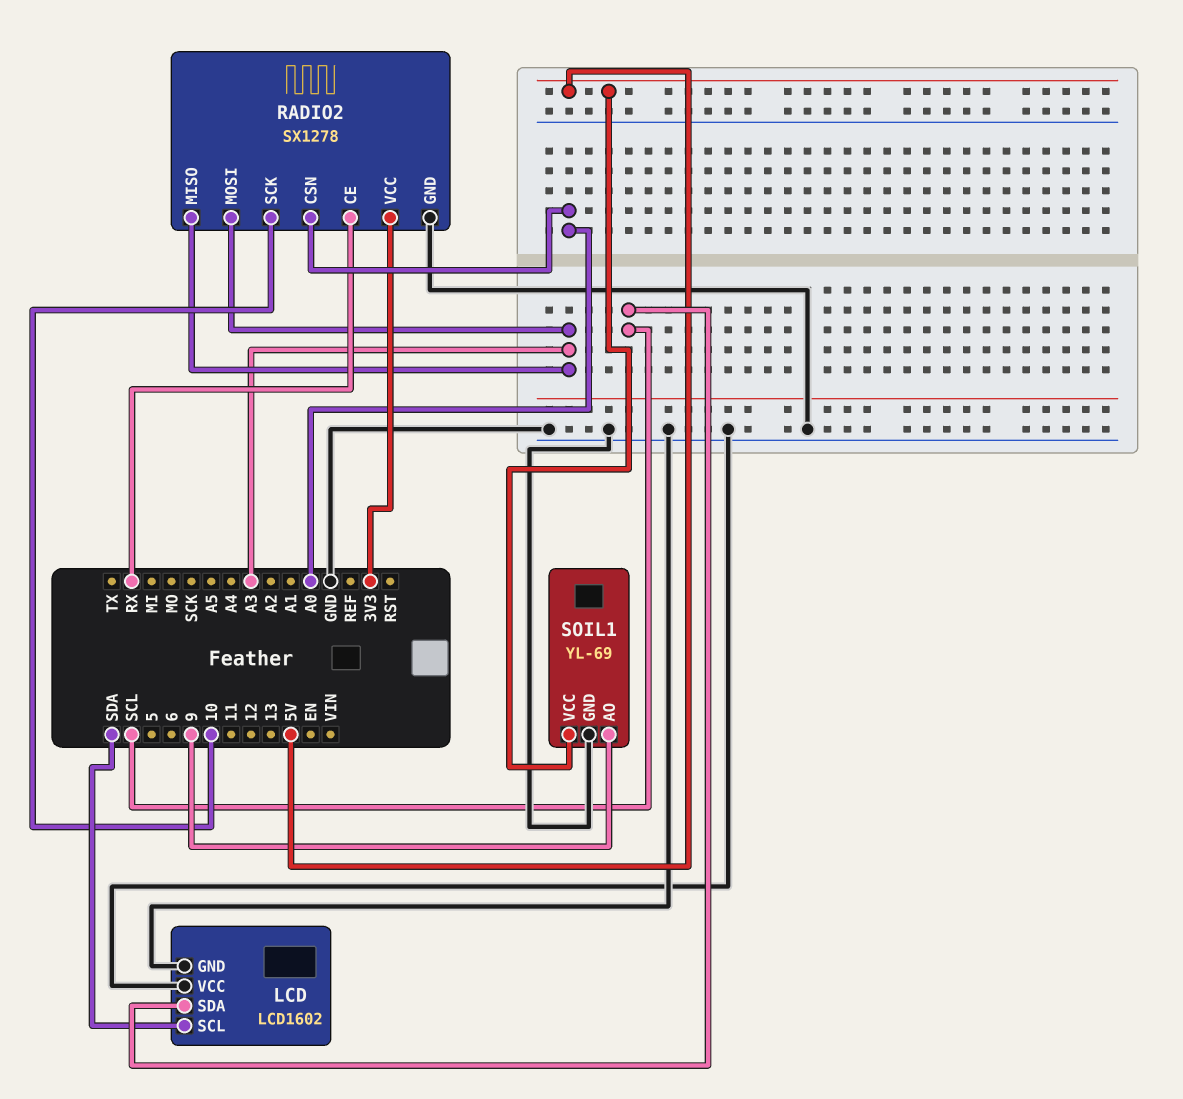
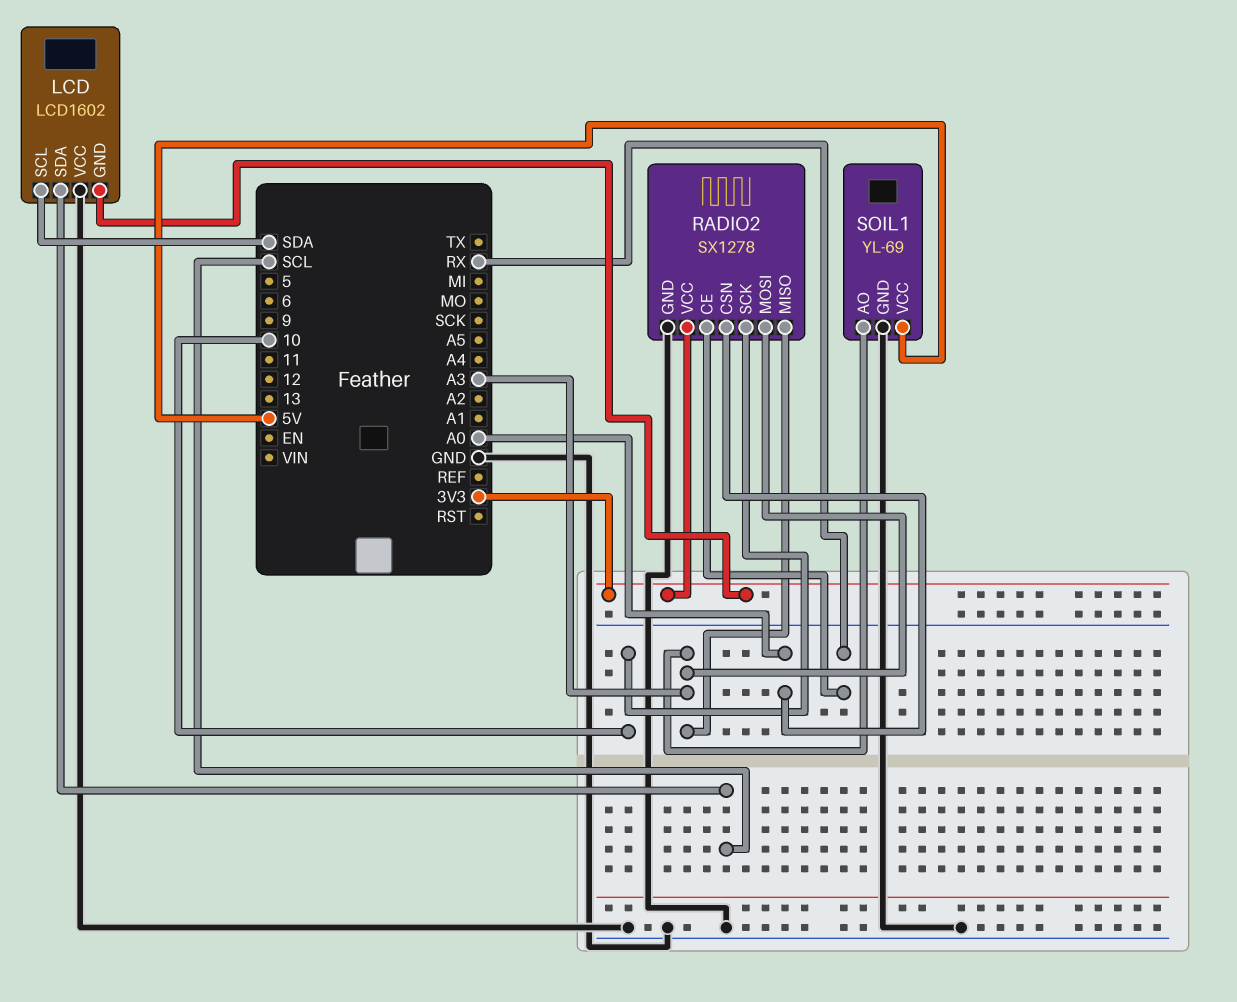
LCD pin GND: GND -> 3V3
SOIL1 pin AO: 9 -> A3

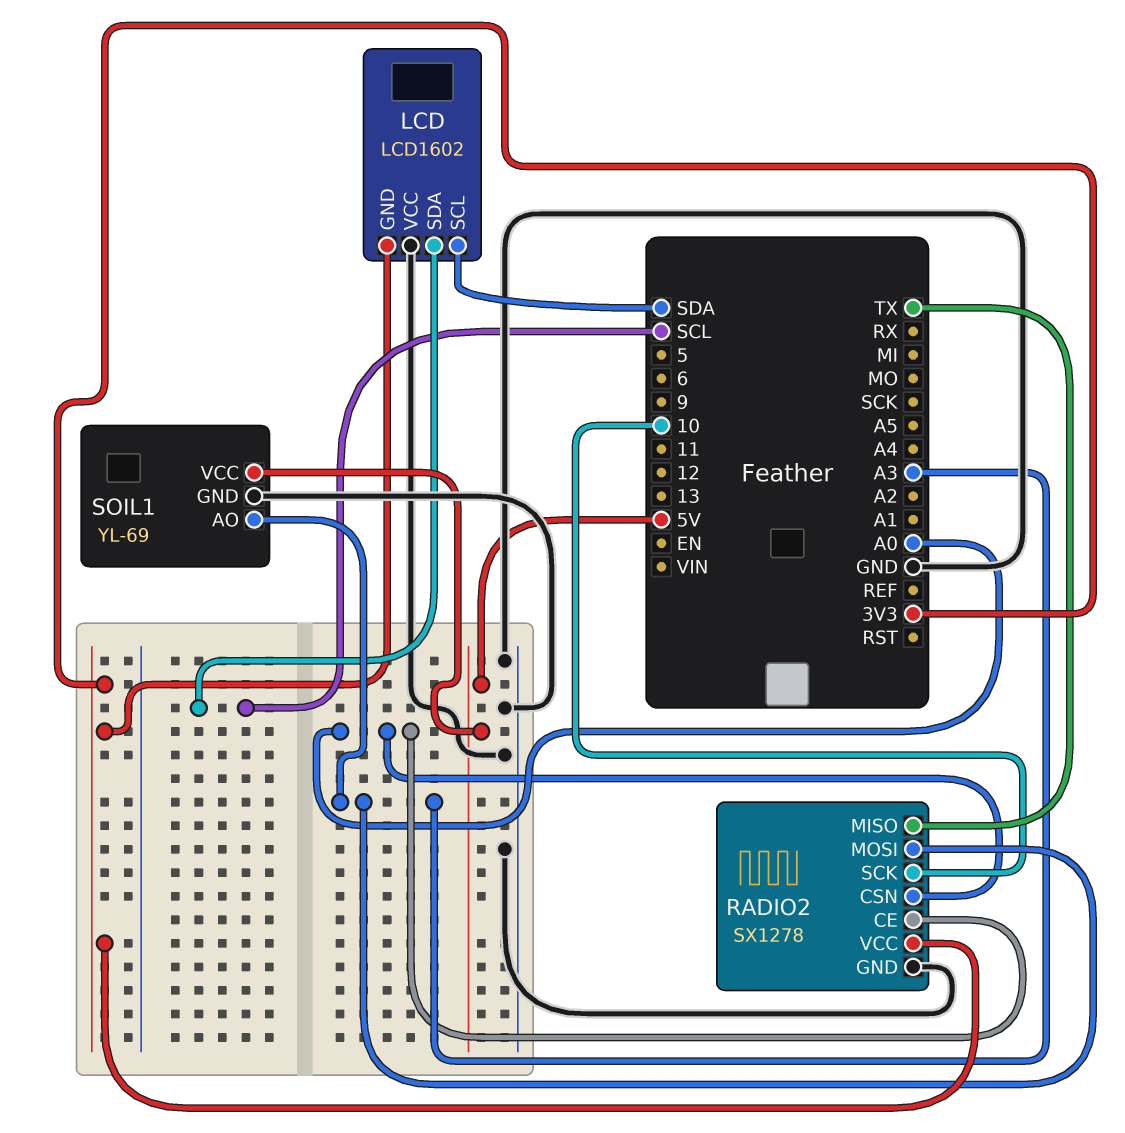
RADIO2 pin CE: RX -> A0
RADIO2 pin MISO: A3 -> TX

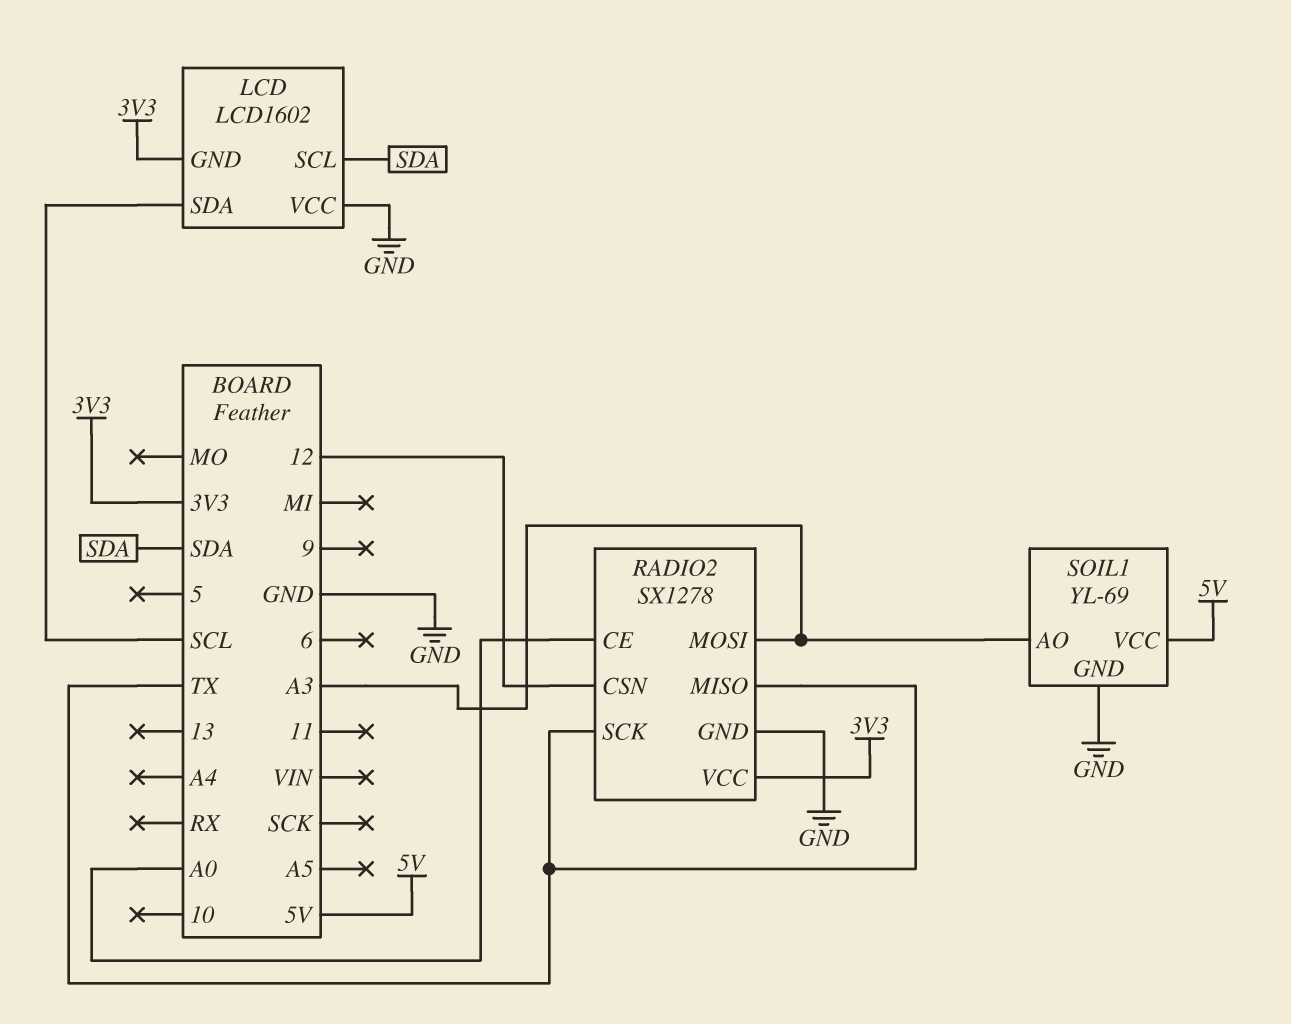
RADIO2 pin CSN: A0 -> 12
RADIO2 pin SCK: 10 -> TX

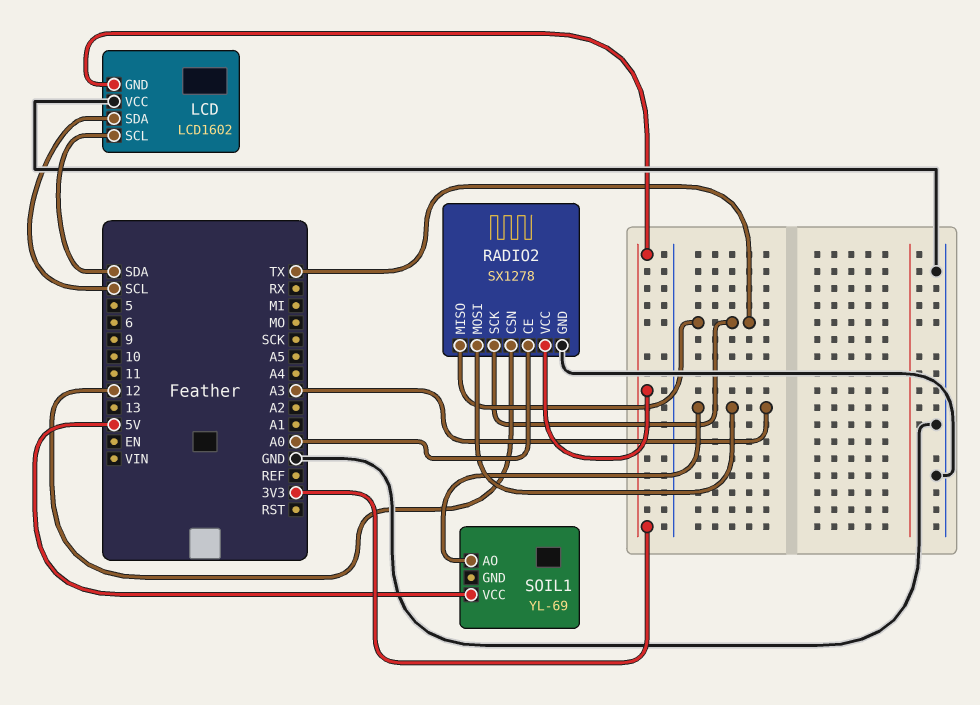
SOIL1 pin GND: GND -> none

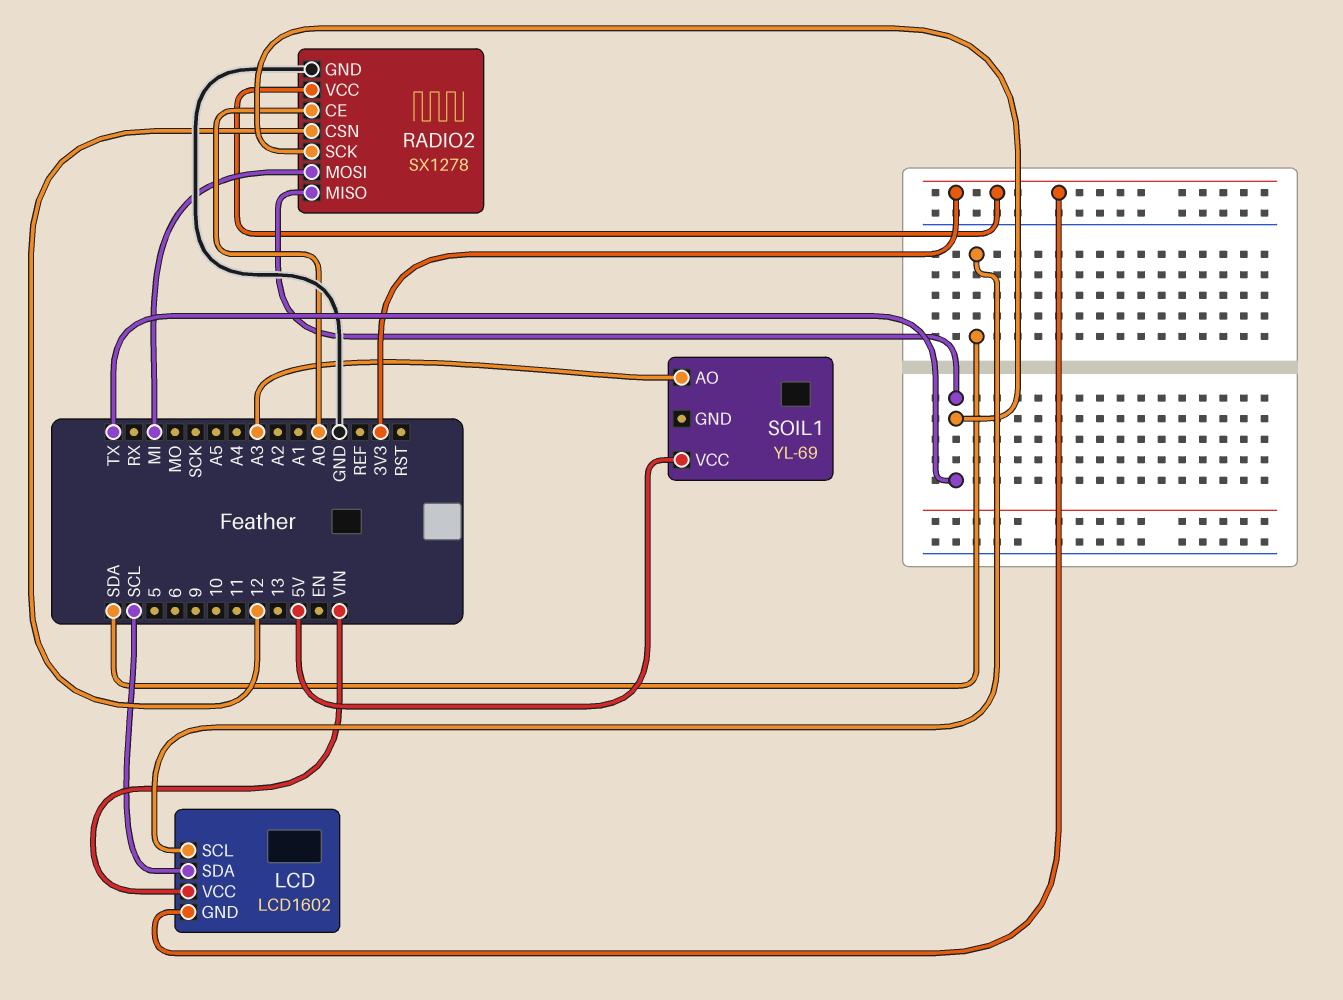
LCD pin VCC: GND -> VIN
RADIO2 pin MOSI: A3 -> MI

